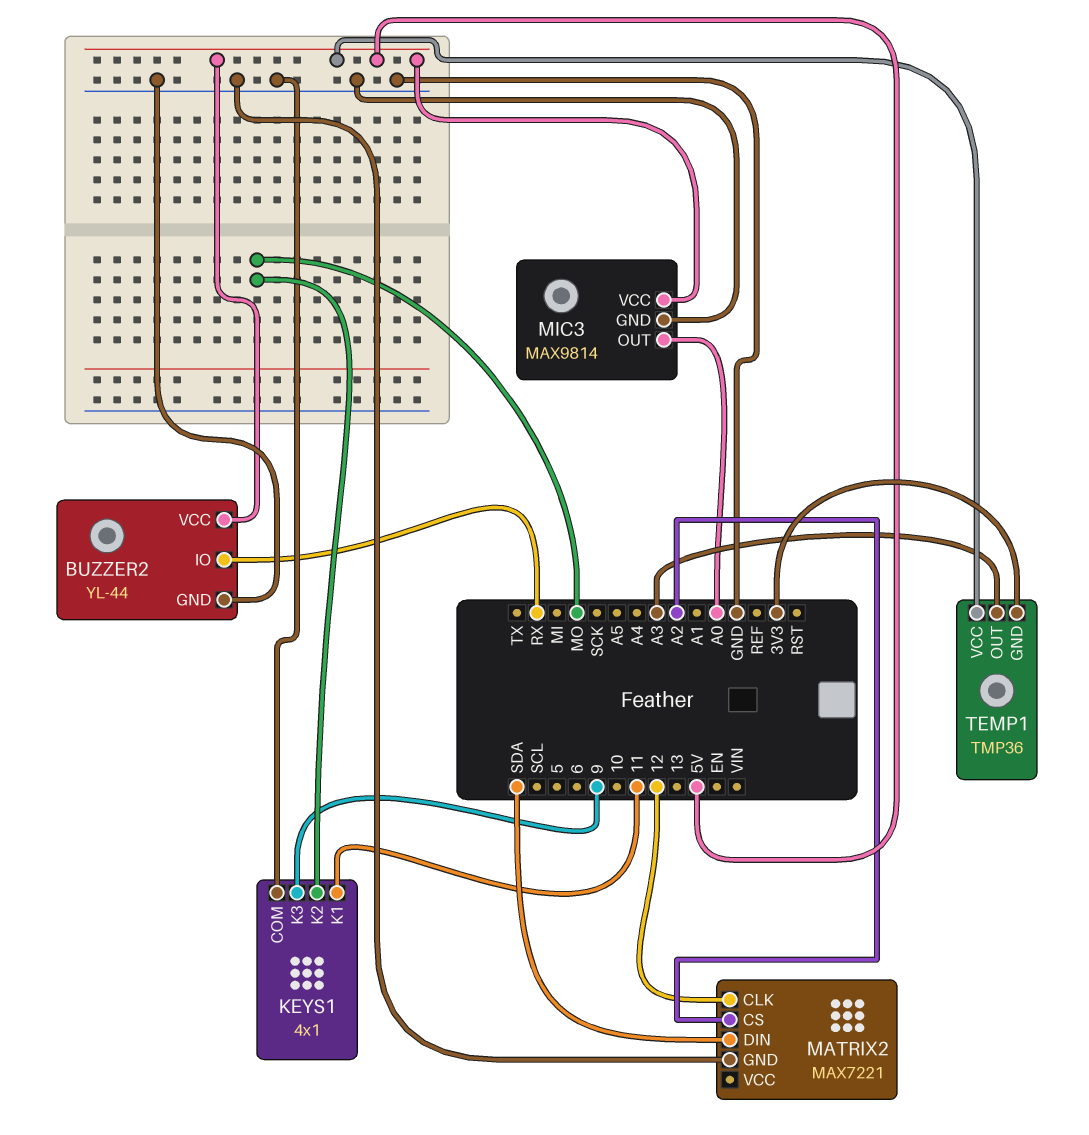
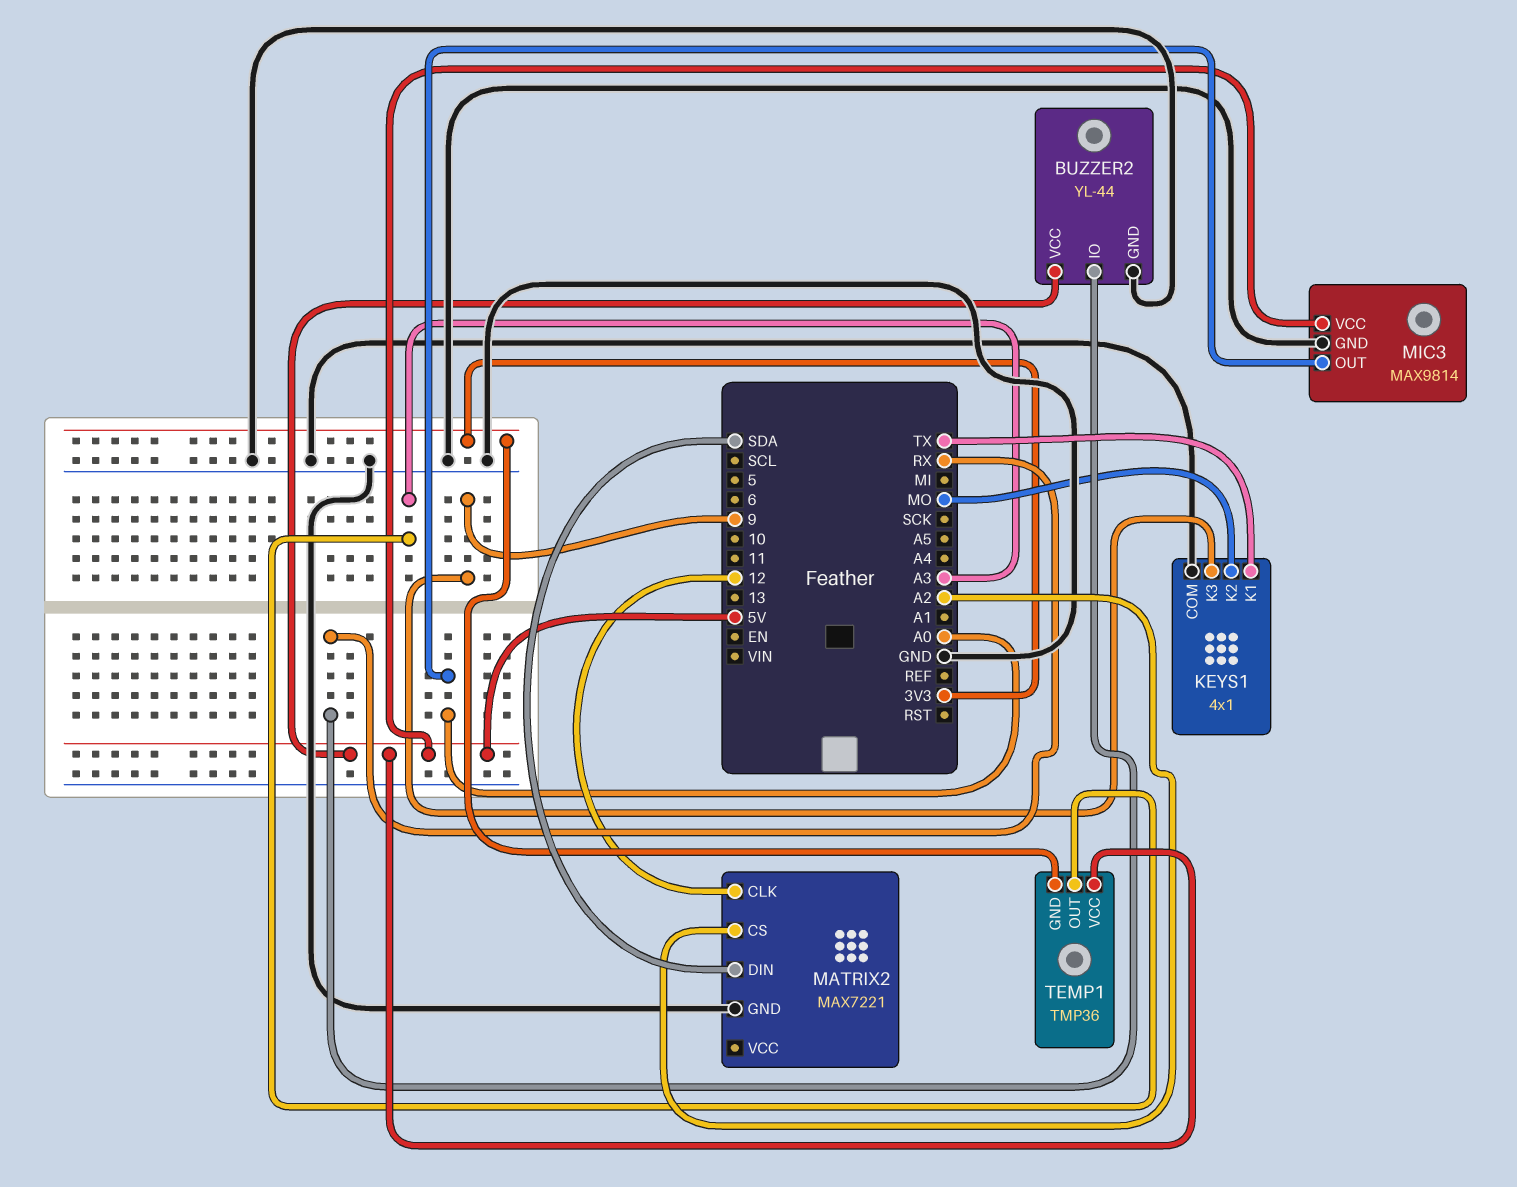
KEYS1 pin K1: 11 -> TX

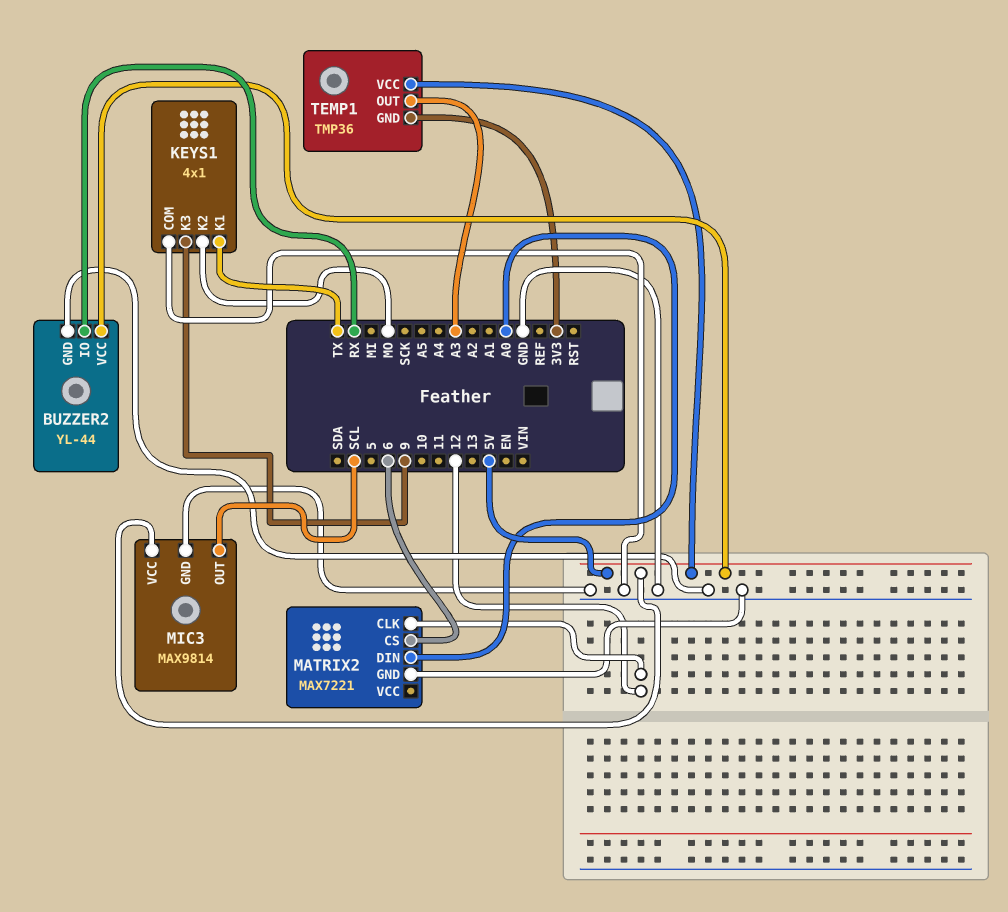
MATRIX2 pin CS: A2 -> 6
MATRIX2 pin DIN: SDA -> A0
MIC3 pin OUT: A0 -> SCL

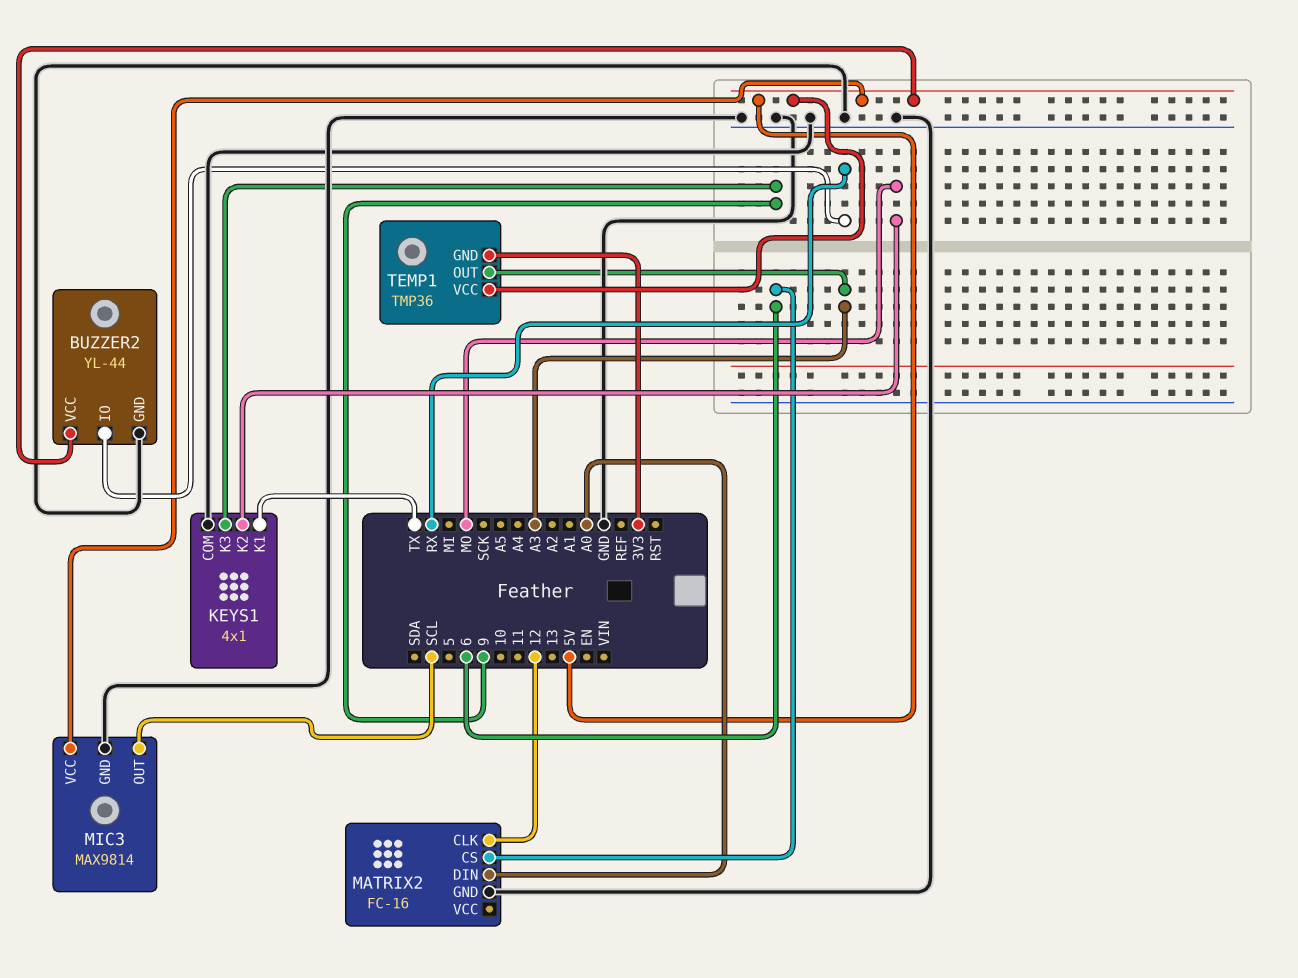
MATRIX2: MAX7221 -> FC-16

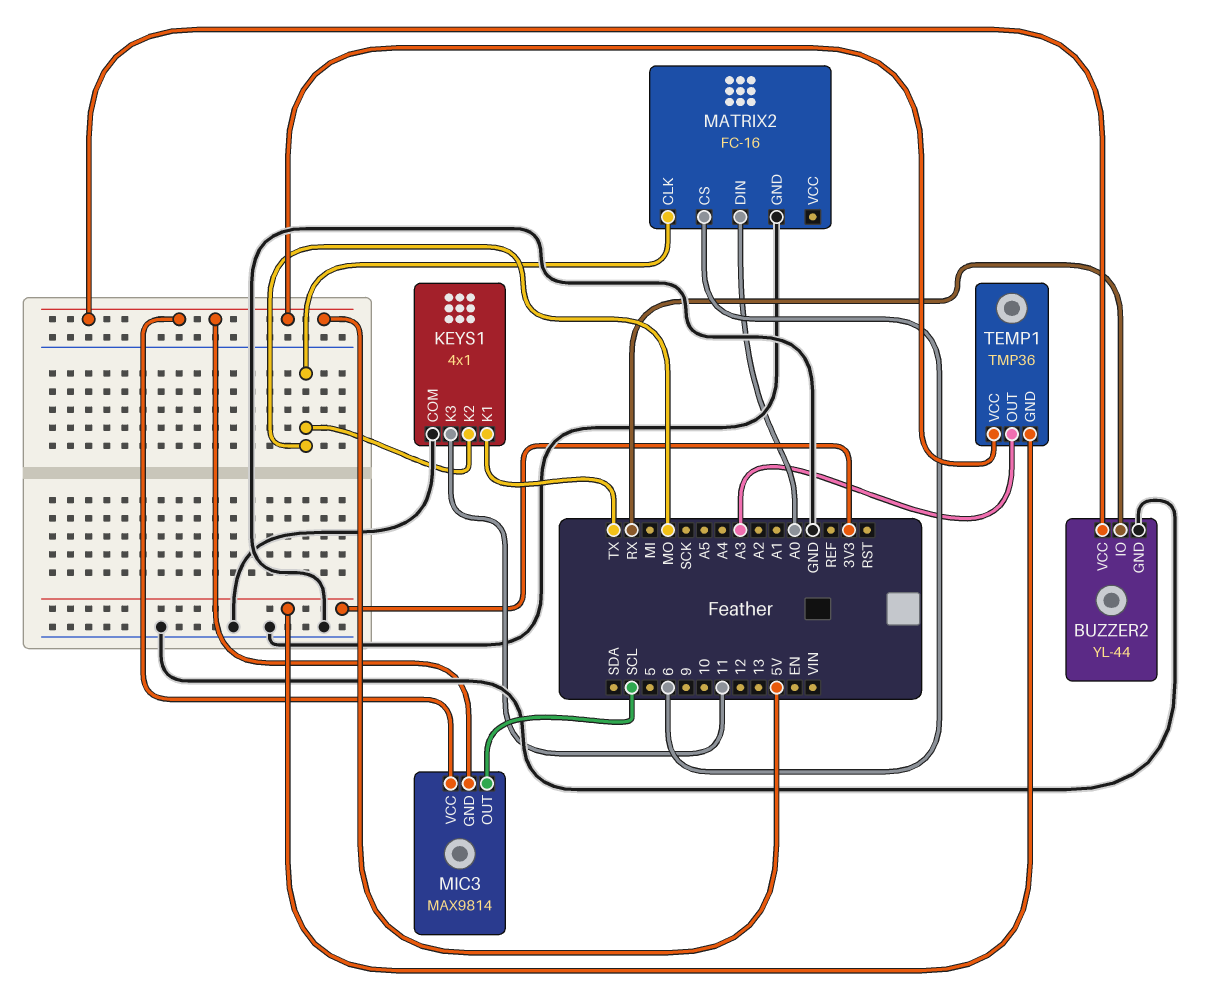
KEYS1 pin K3: 9 -> 11
MATRIX2 pin CLK: 12 -> MO
MIC3 pin GND: GND -> 5V

